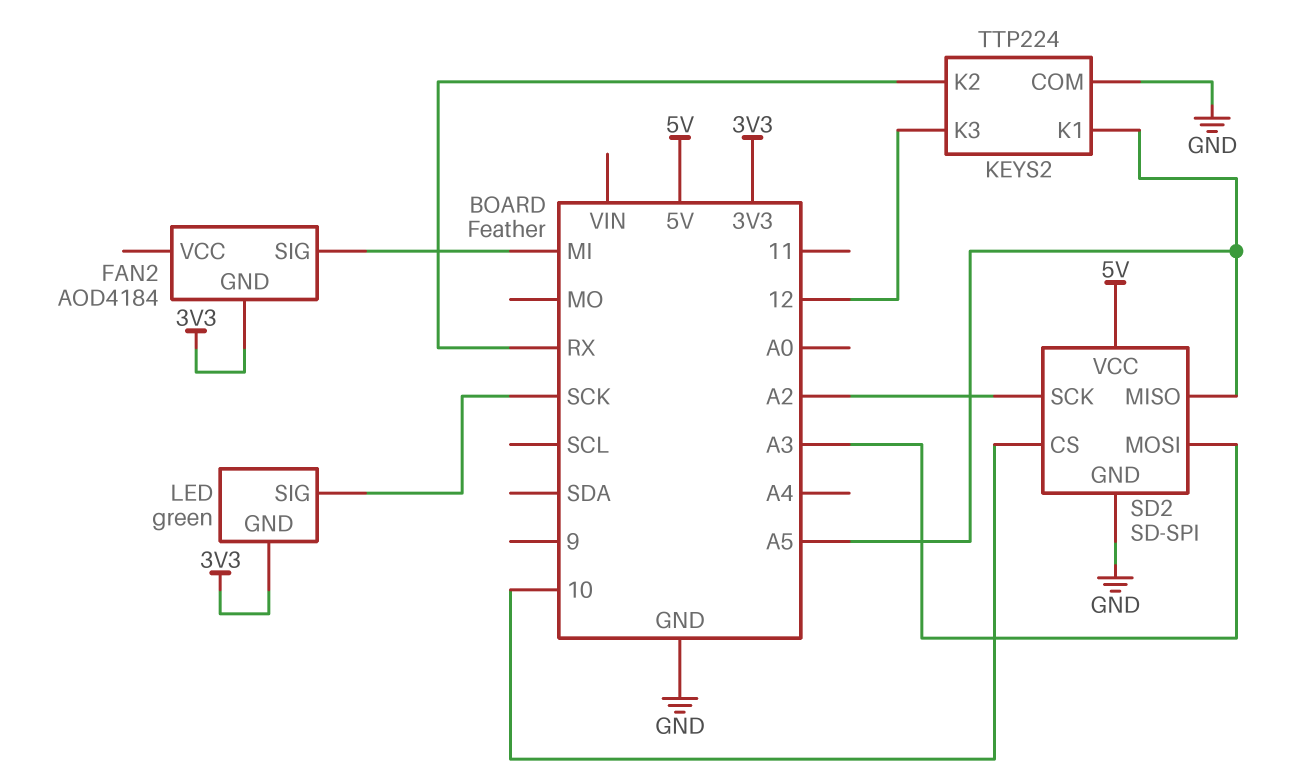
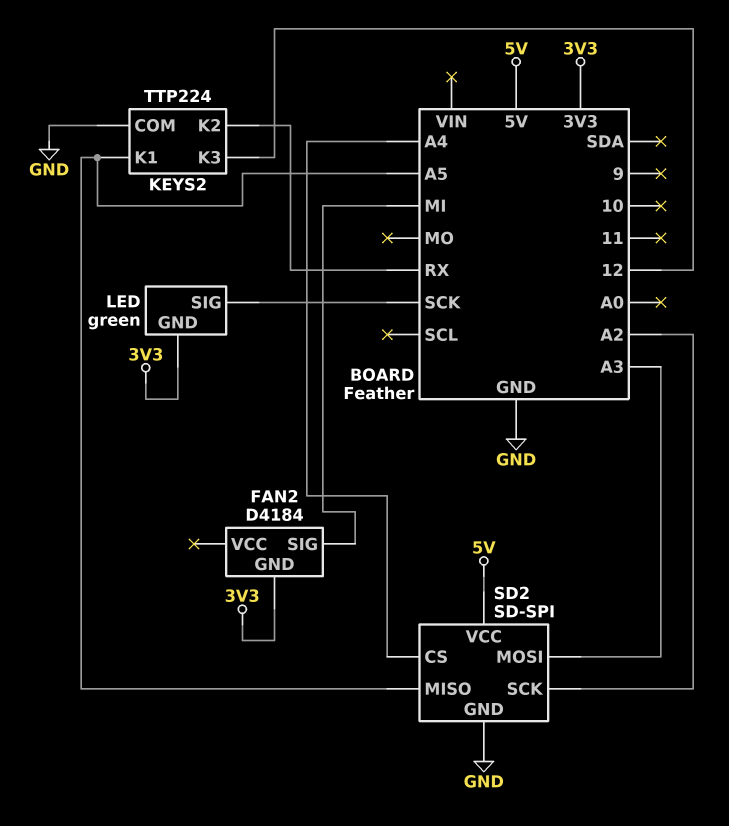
FAN2: AOD4184 -> D4184
SD2 pin CS: 10 -> A4

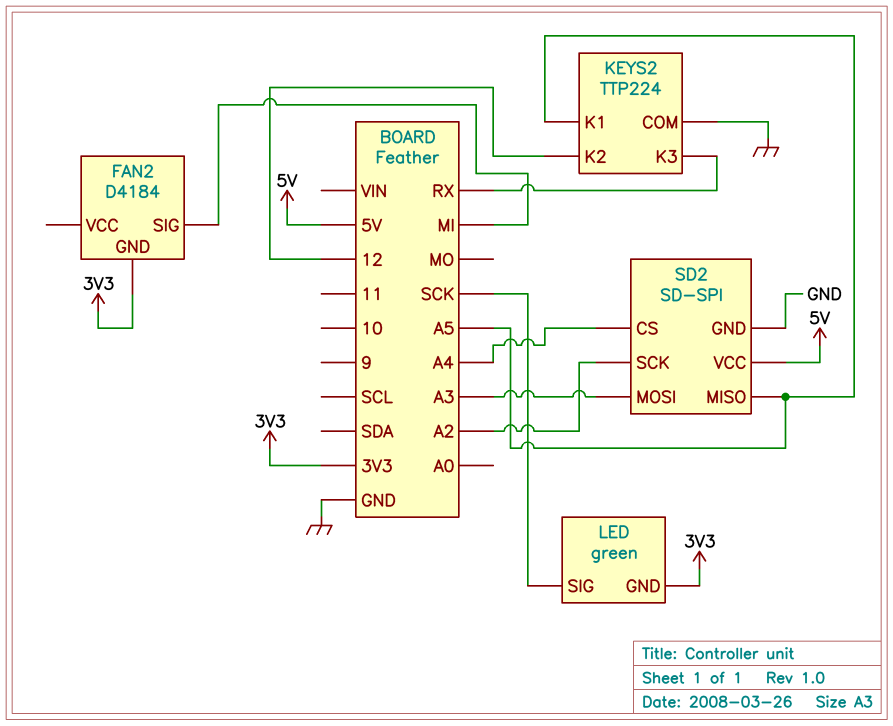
KEYS2 pin K2: RX -> 12
KEYS2 pin K3: 12 -> RX

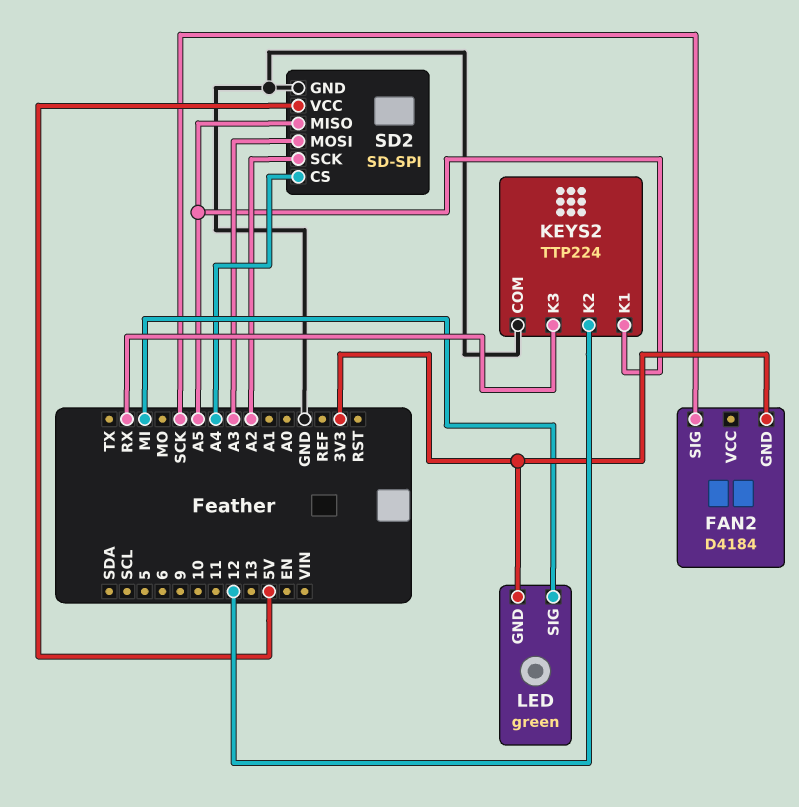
FAN2 pin SIG: MI -> SCK
LED pin SIG: SCK -> MI

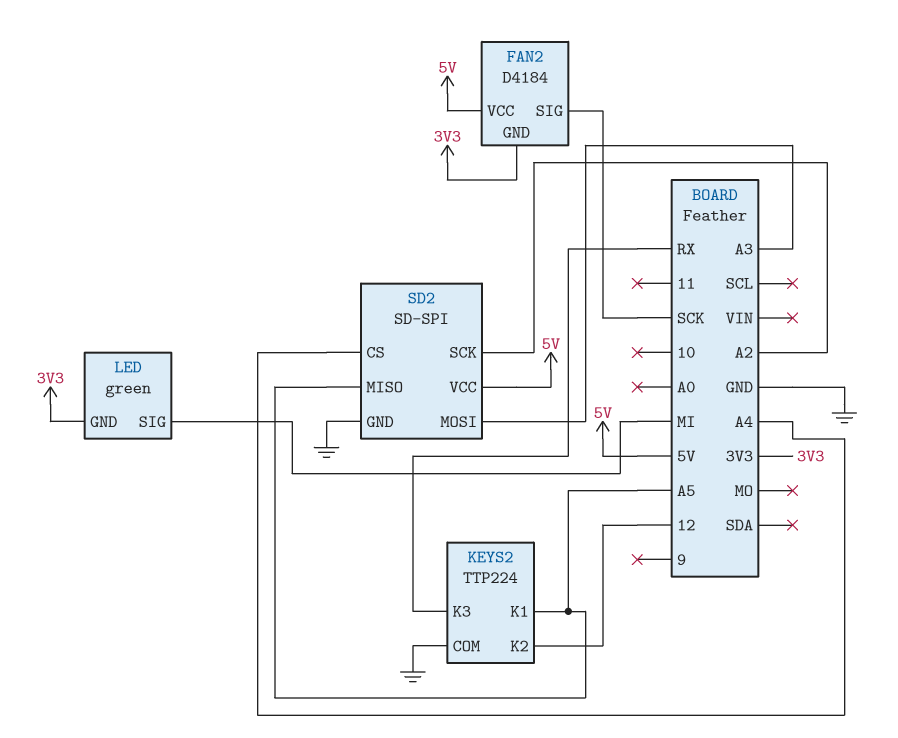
FAN2 pin VCC: none -> 5V

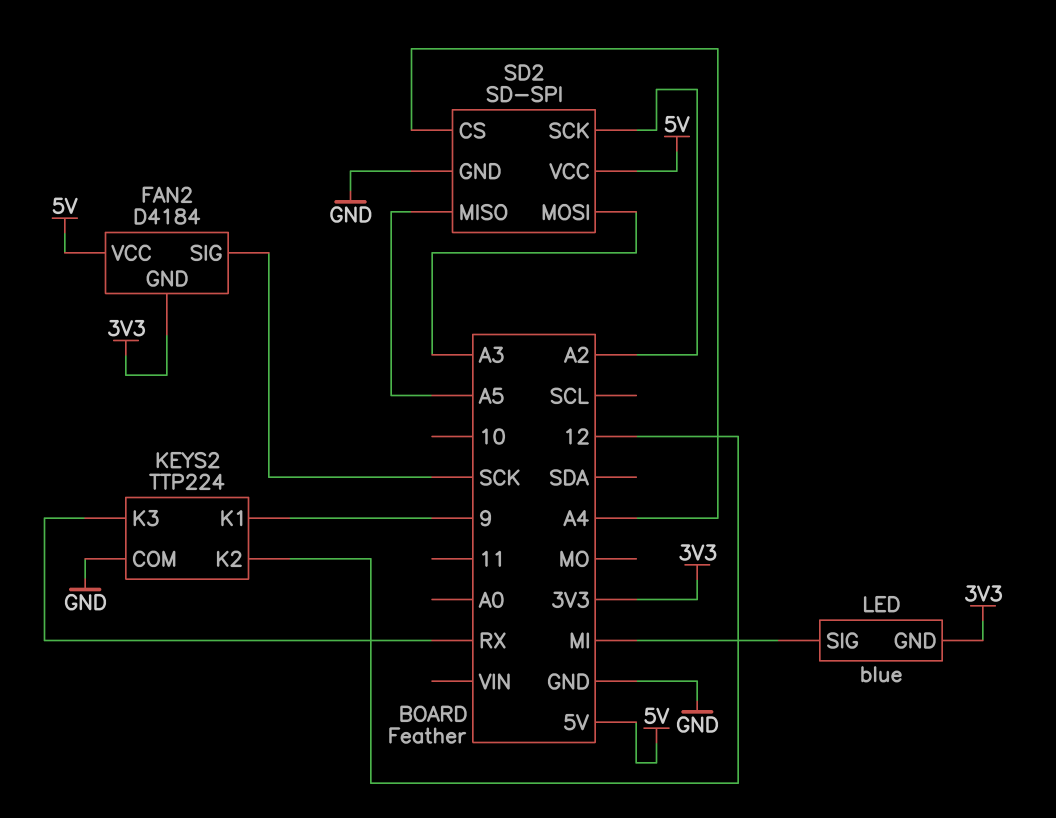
KEYS2 pin K1: A5 -> 9
LED: green -> blue

